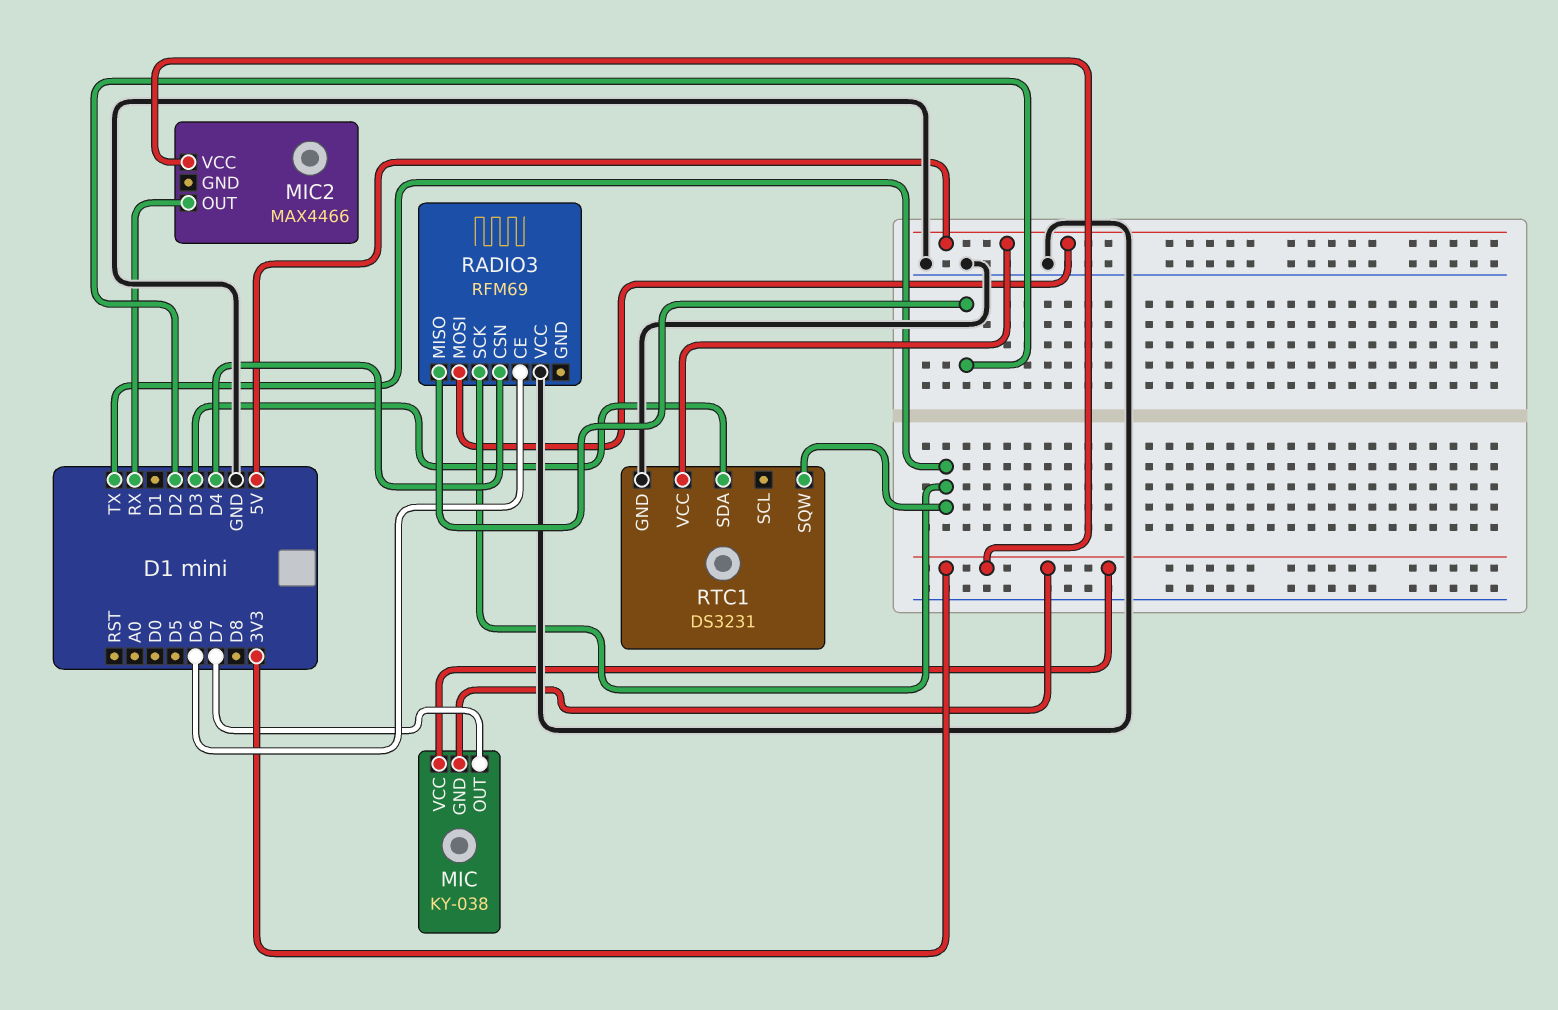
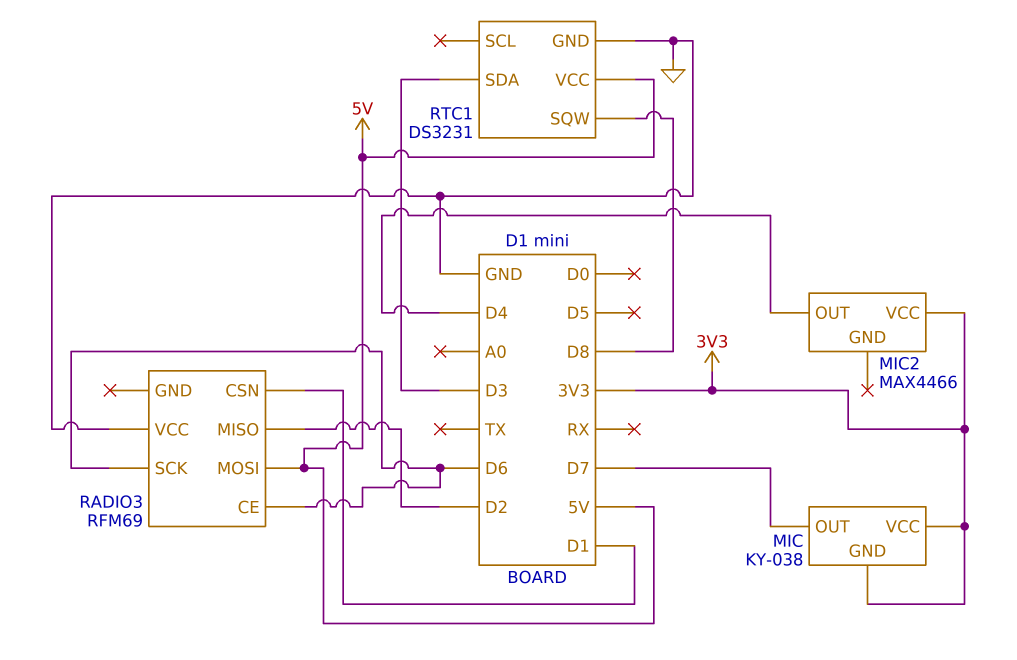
MIC2 pin OUT: RX -> D4
RADIO3 pin CSN: D4 -> D1
RADIO3 pin SCK: TX -> D6
RTC1 pin SQW: TX -> D8

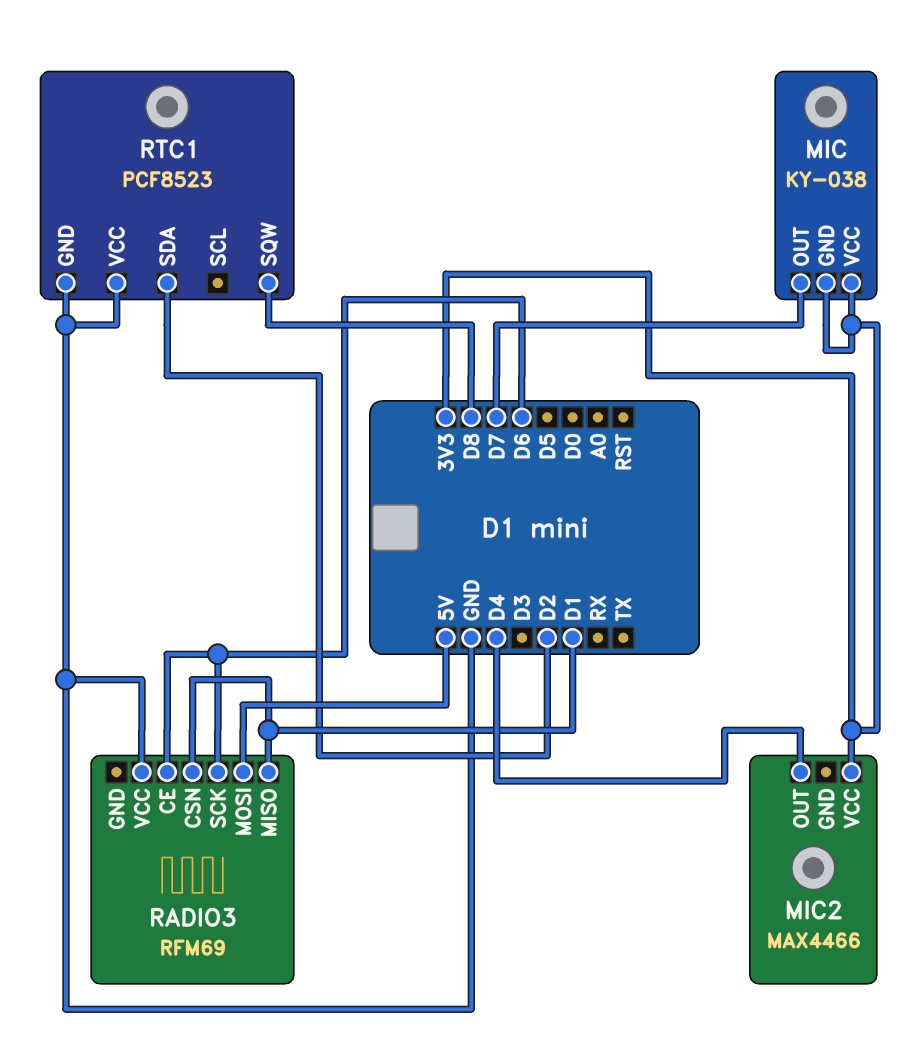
RADIO3 pin MISO: D2 -> D1
RTC1: DS3231 -> PCF8523
RTC1 pin SDA: D3 -> D2
RTC1 pin VCC: 5V -> GND

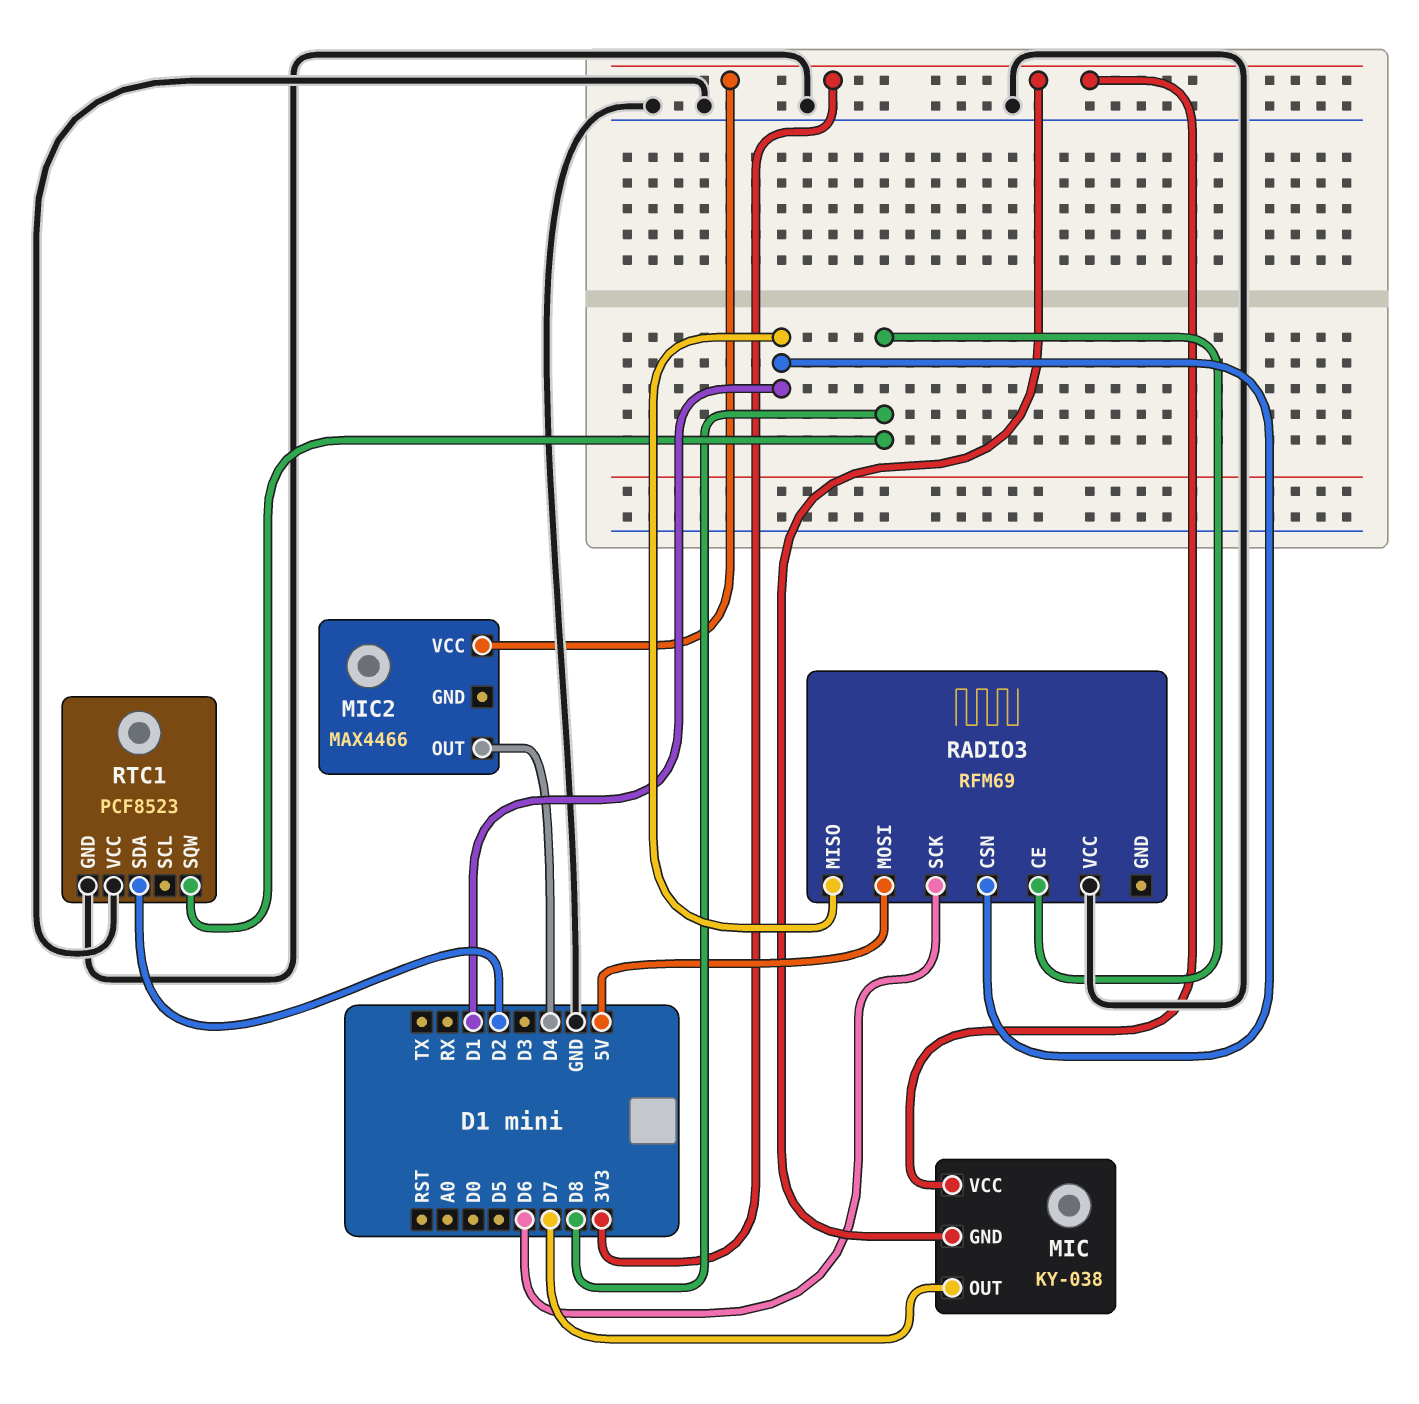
RADIO3 pin CE: D6 -> D8

